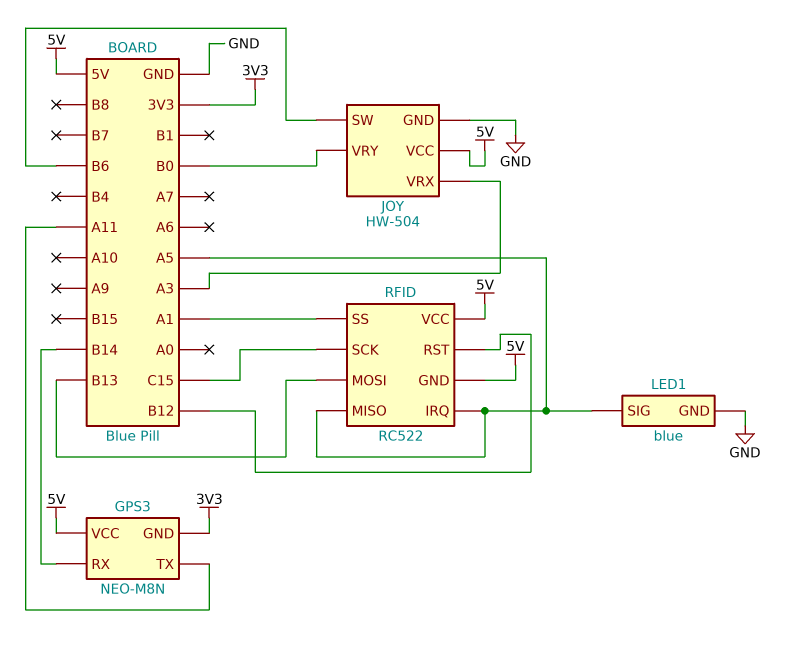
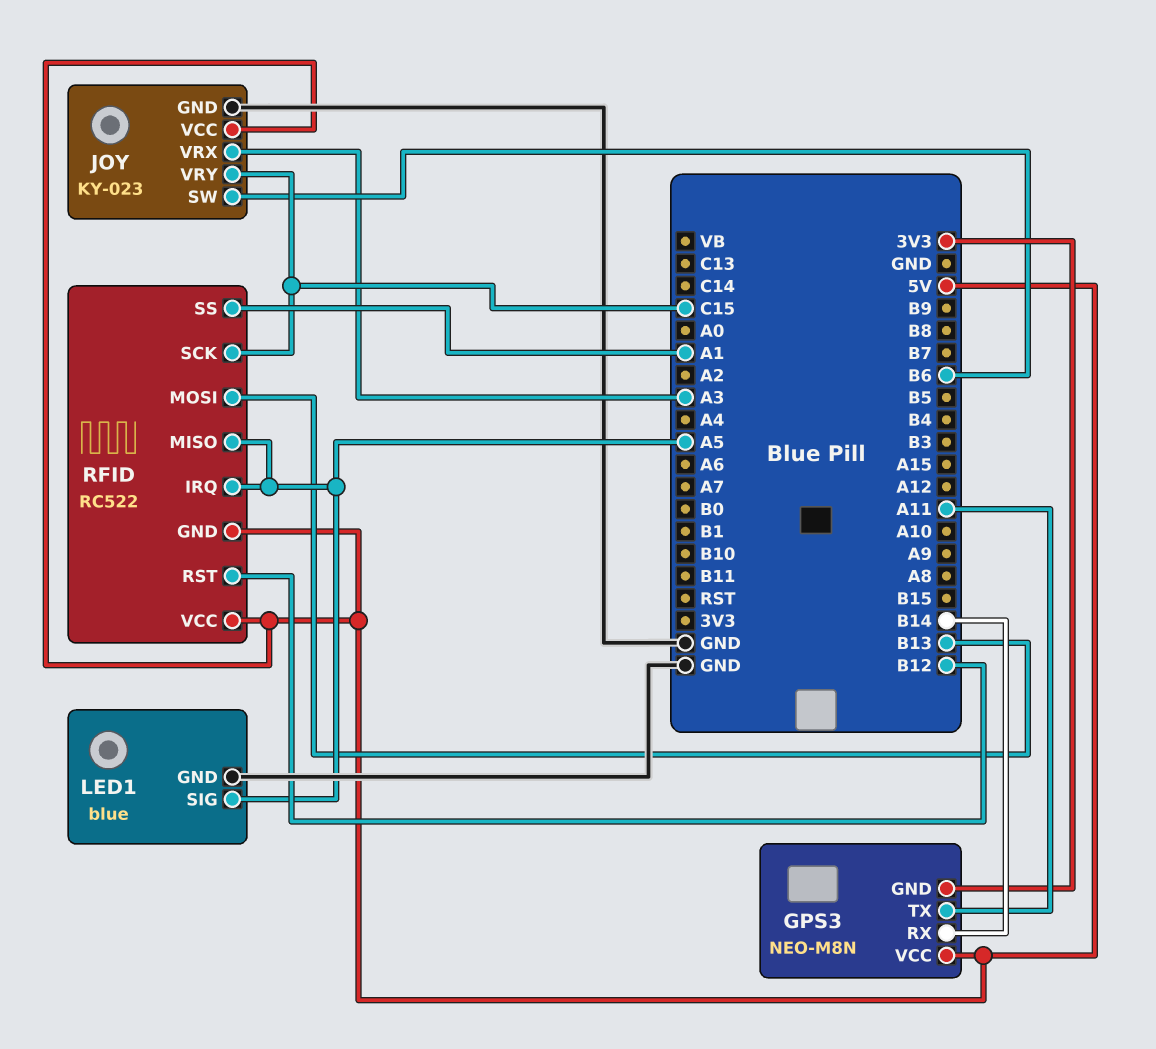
JOY: HW-504 -> KY-023
JOY pin VRY: B0 -> C15

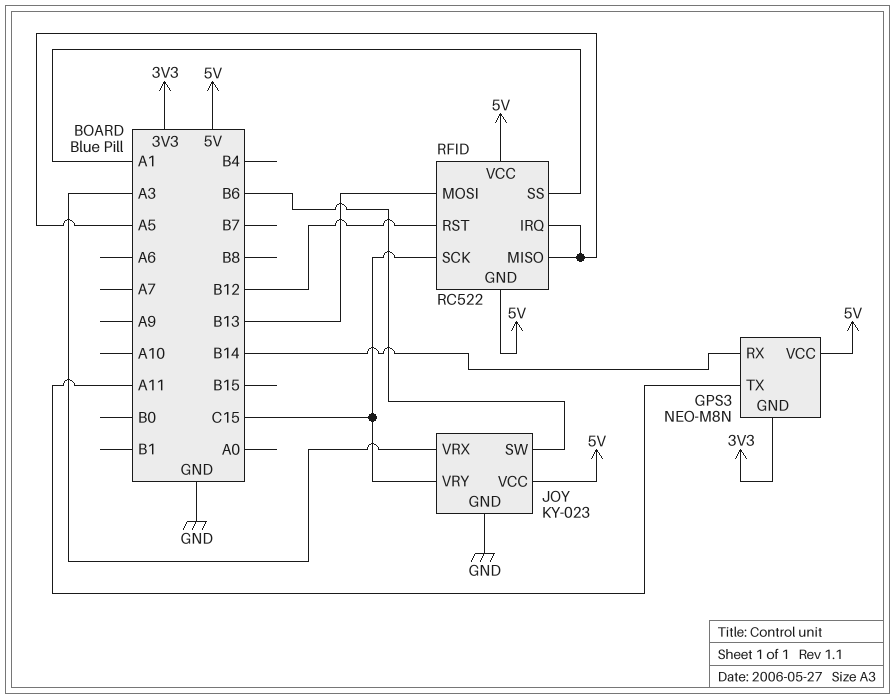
LED1: blue -> none
LED1 pin GND: GND -> none
LED1 pin SIG: A5 -> none

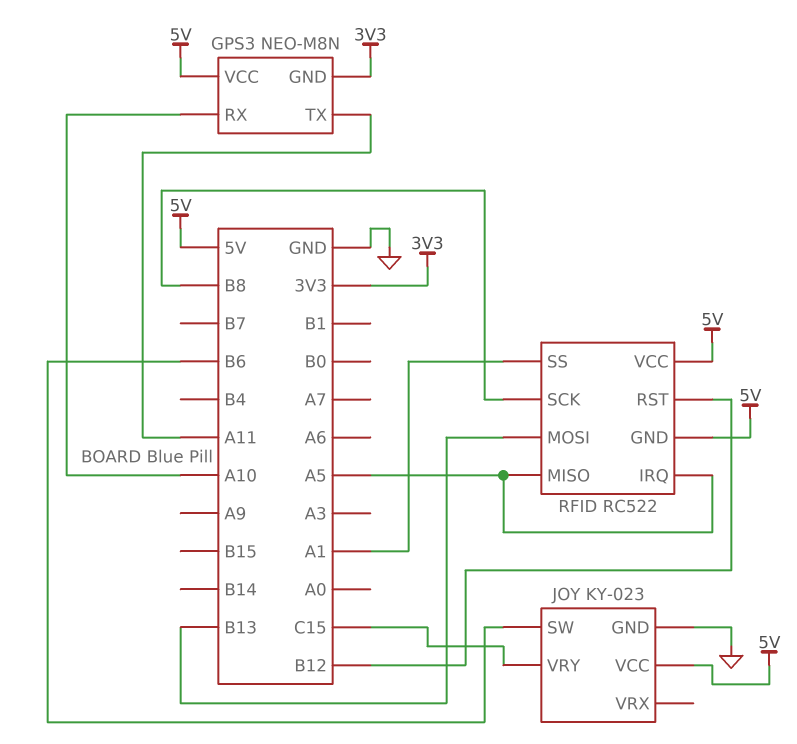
GPS3 pin RX: B14 -> A10
JOY pin VRX: A3 -> none
RFID pin SCK: C15 -> B8

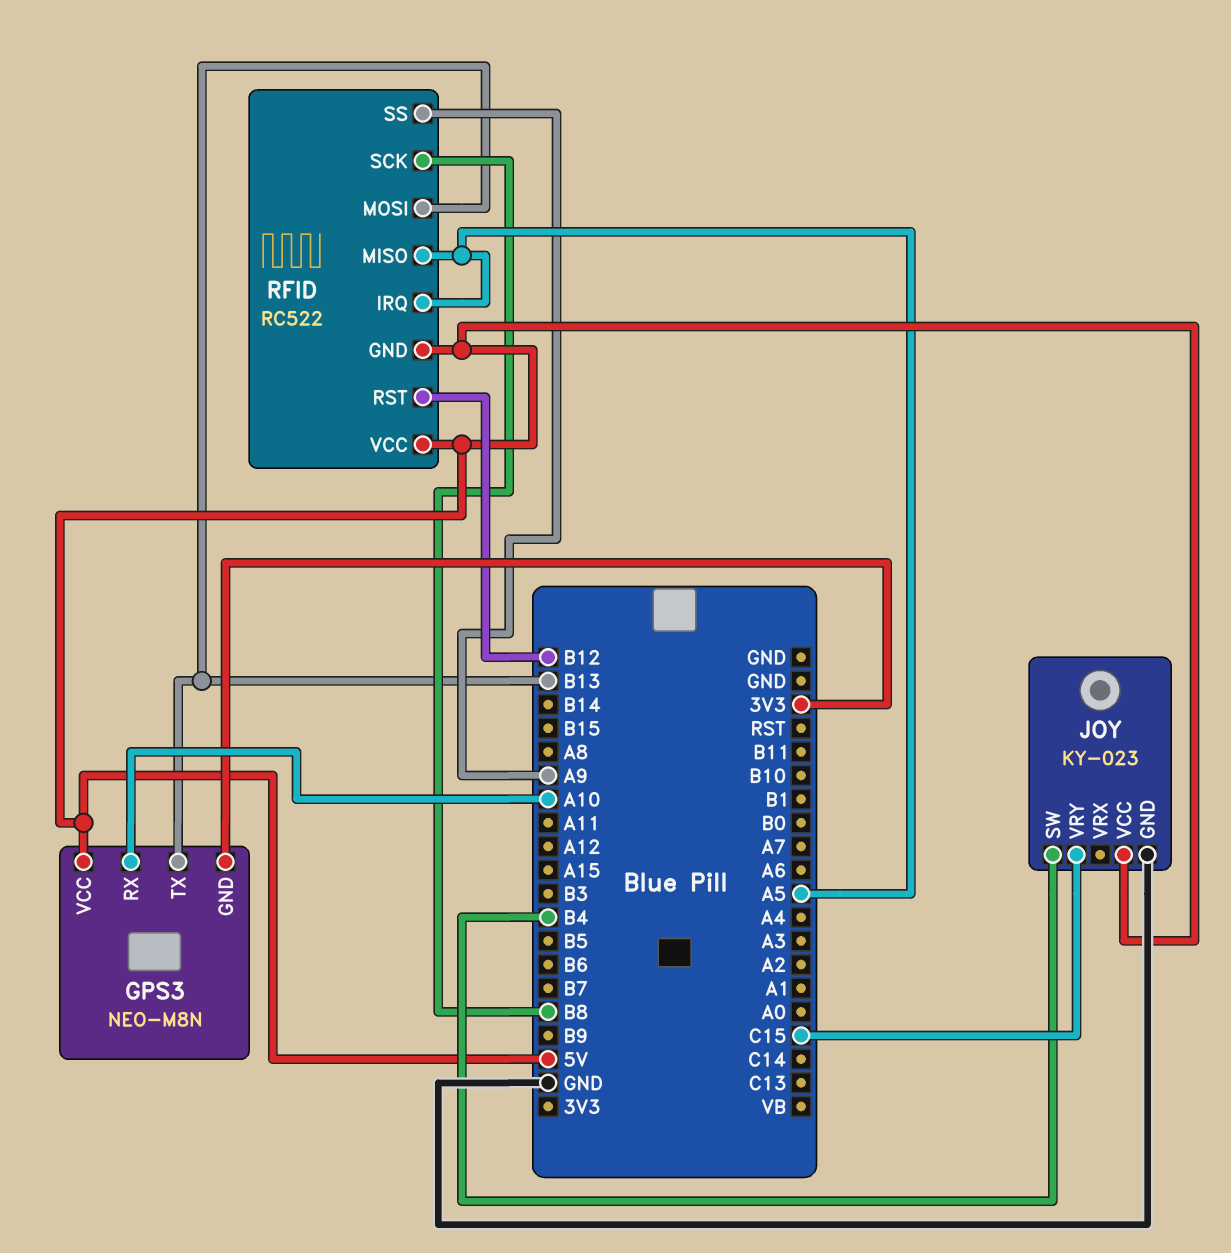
GPS3 pin TX: A11 -> B13
JOY pin SW: B6 -> B4
RFID pin SS: A1 -> A9

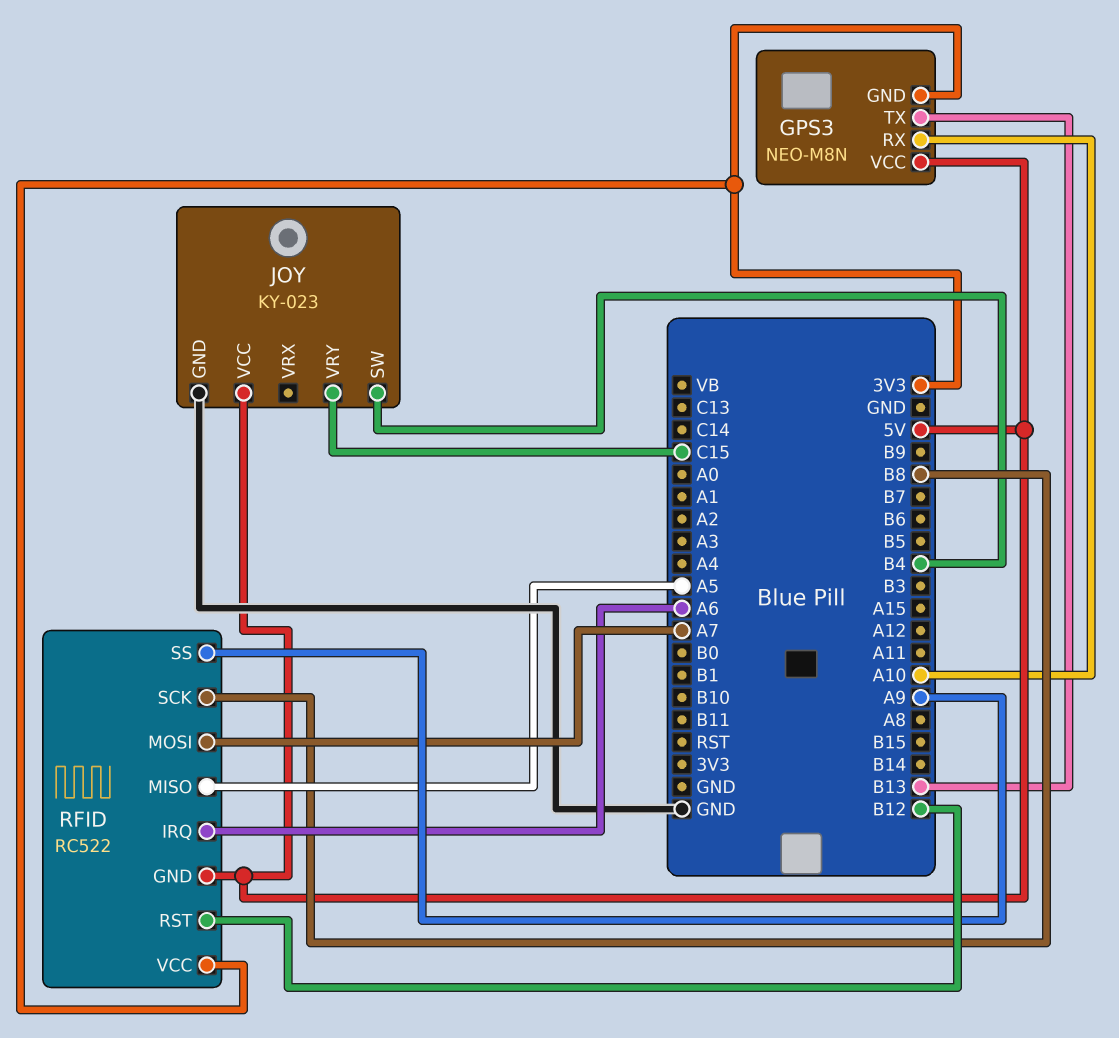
RFID pin IRQ: A5 -> A6
RFID pin MOSI: B13 -> A7
RFID pin VCC: 5V -> 3V3

